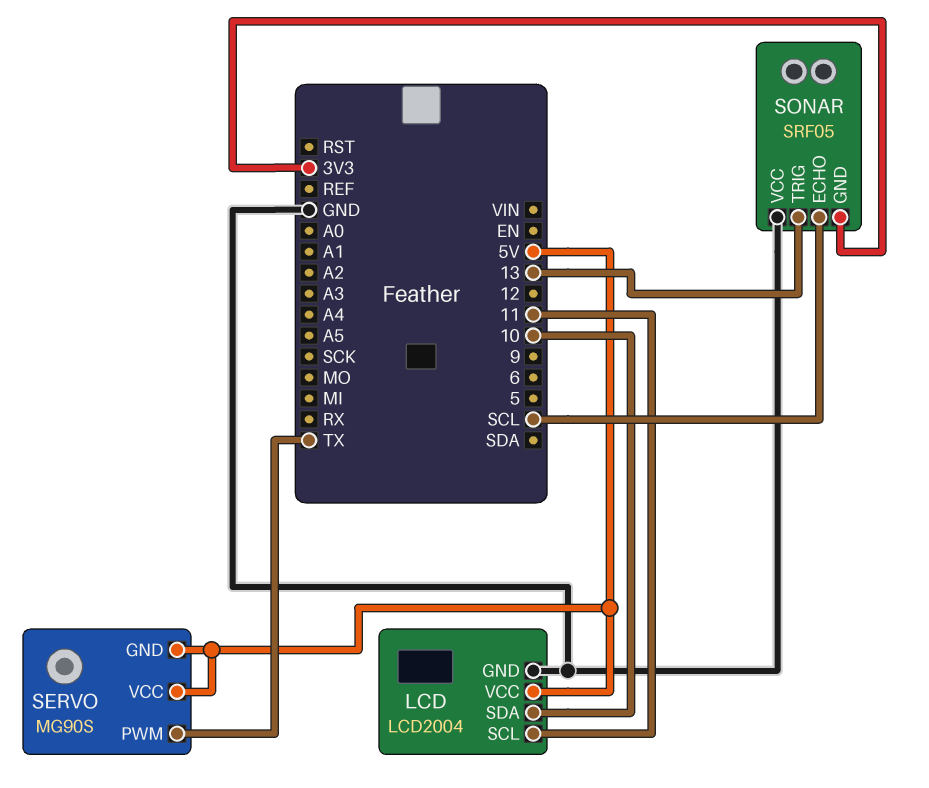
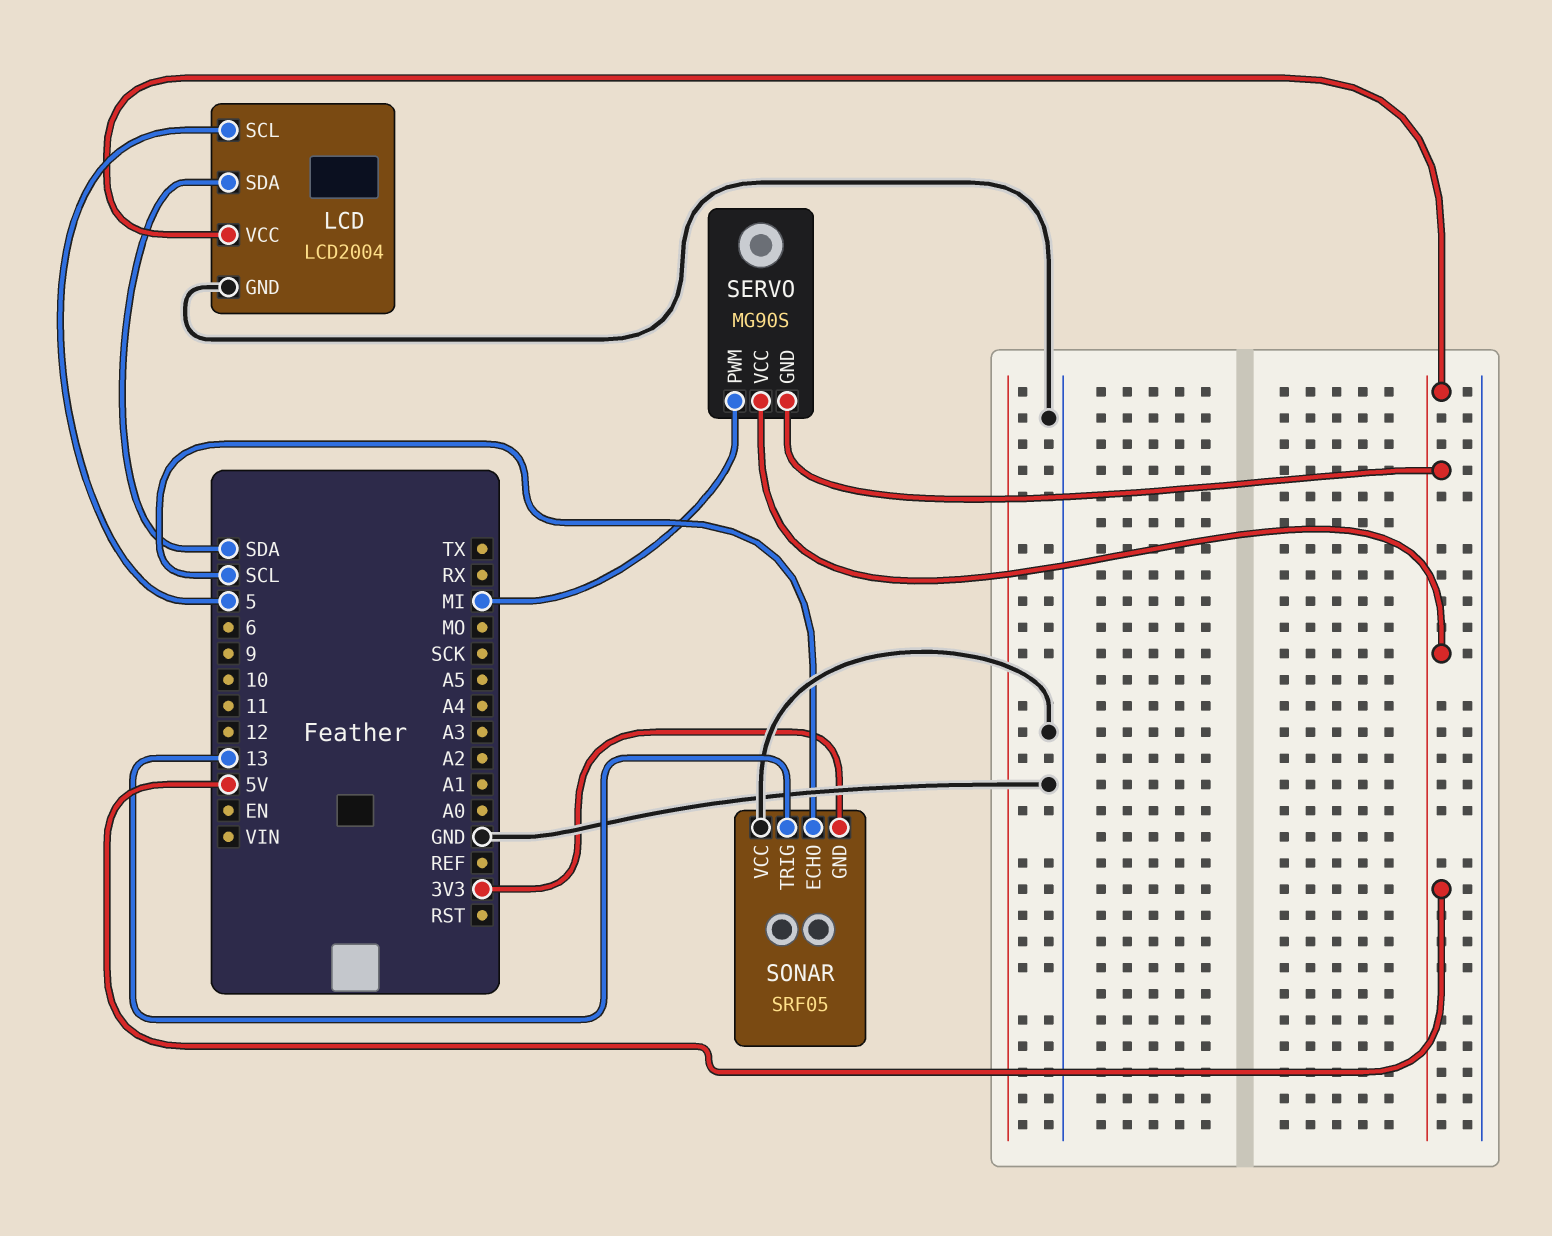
LCD pin SCL: 11 -> 5
LCD pin SDA: 10 -> SDA
SERVO pin PWM: TX -> MI

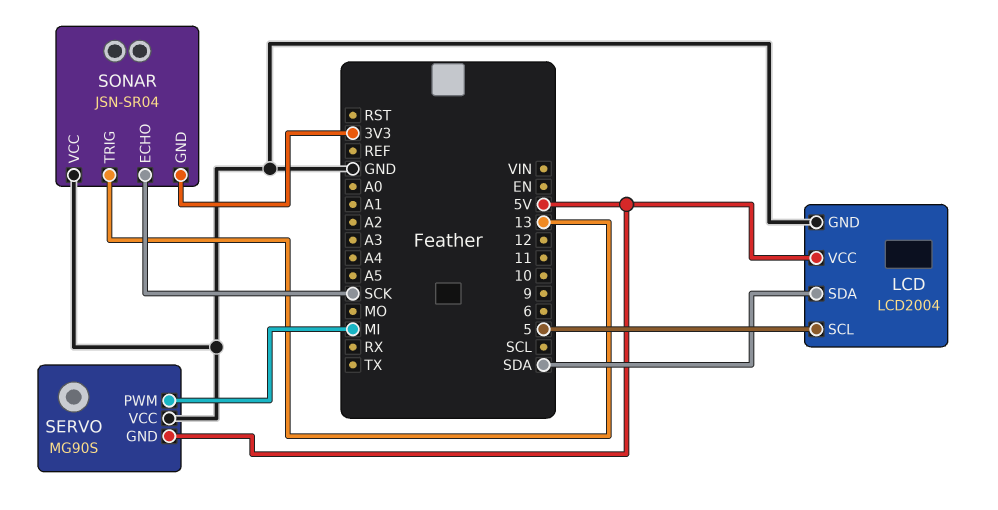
SERVO pin VCC: 5V -> GND
SONAR: SRF05 -> JSN-SR04
SONAR pin ECHO: SCL -> SCK

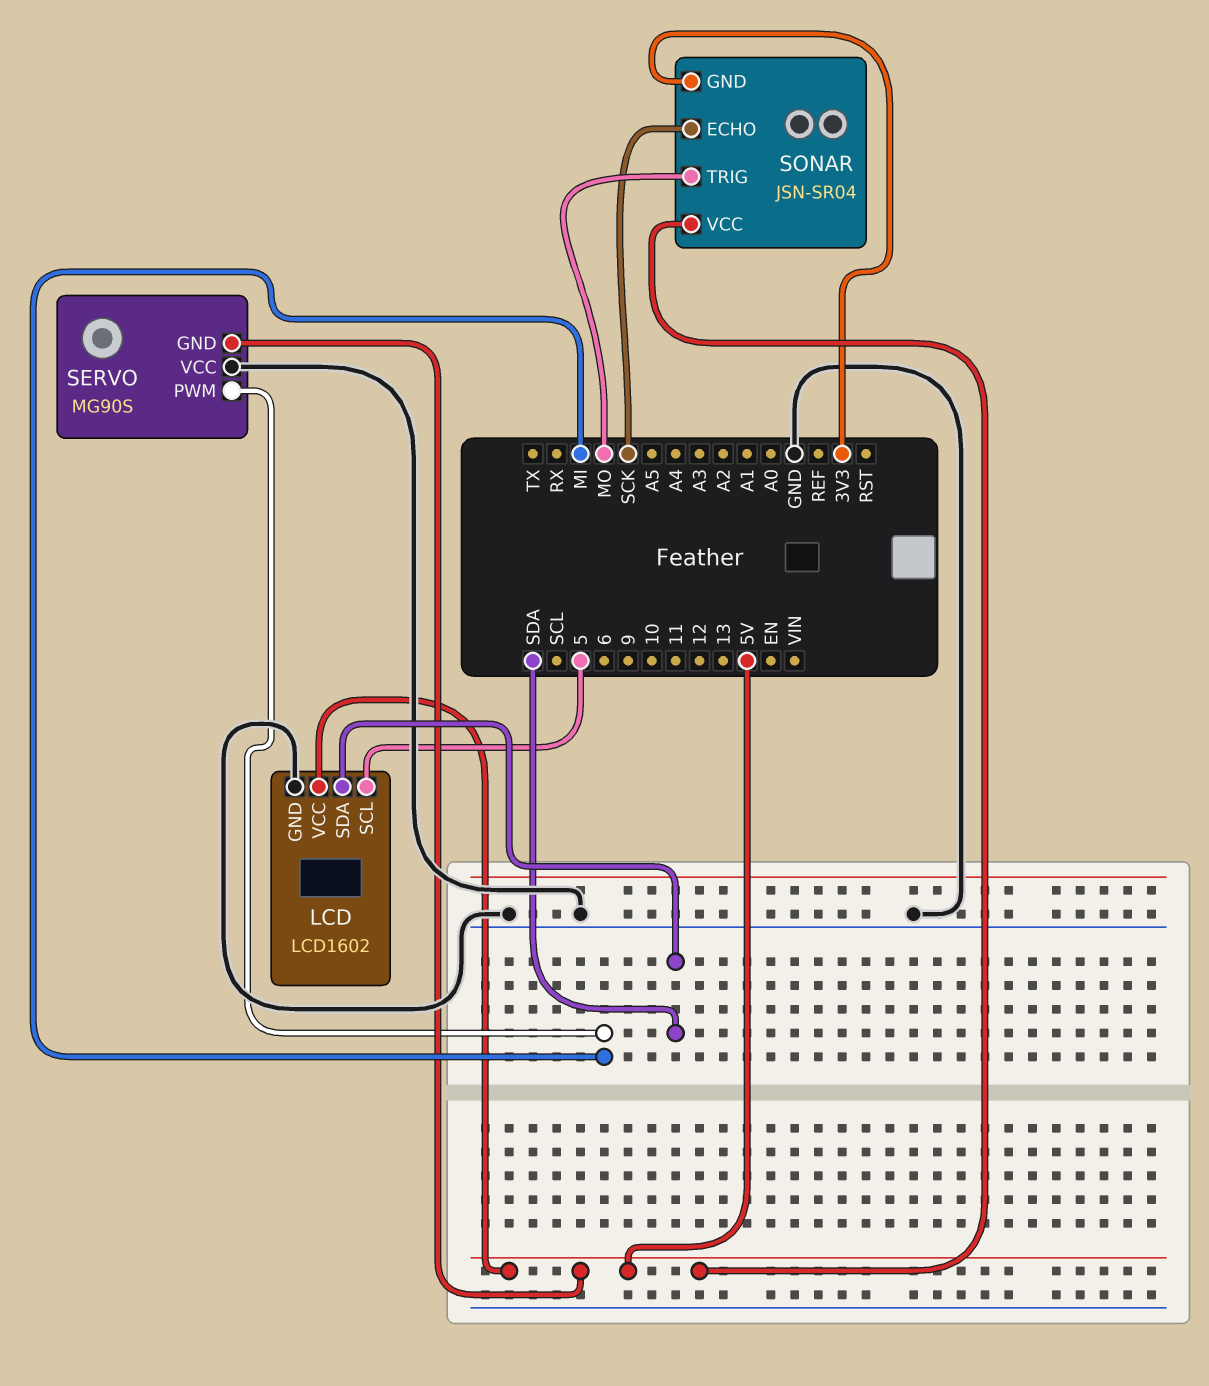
LCD: LCD2004 -> LCD1602
SONAR pin TRIG: 13 -> MO
SONAR pin VCC: GND -> 5V

